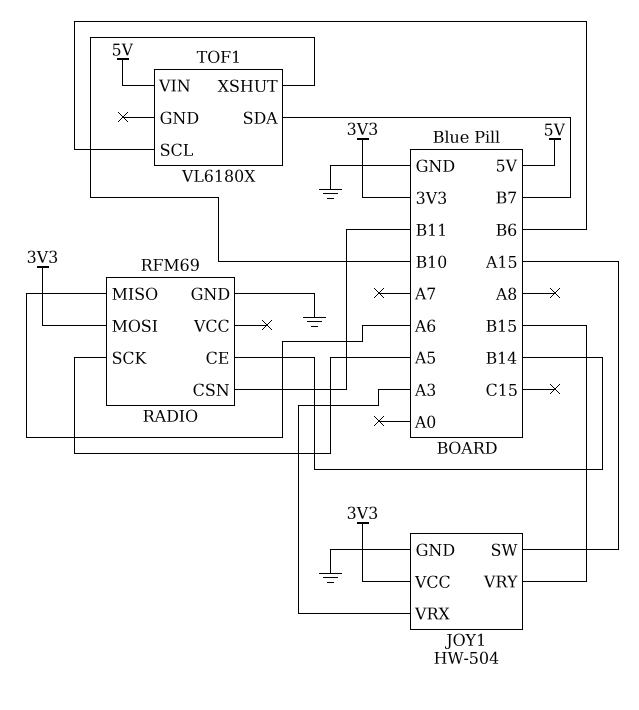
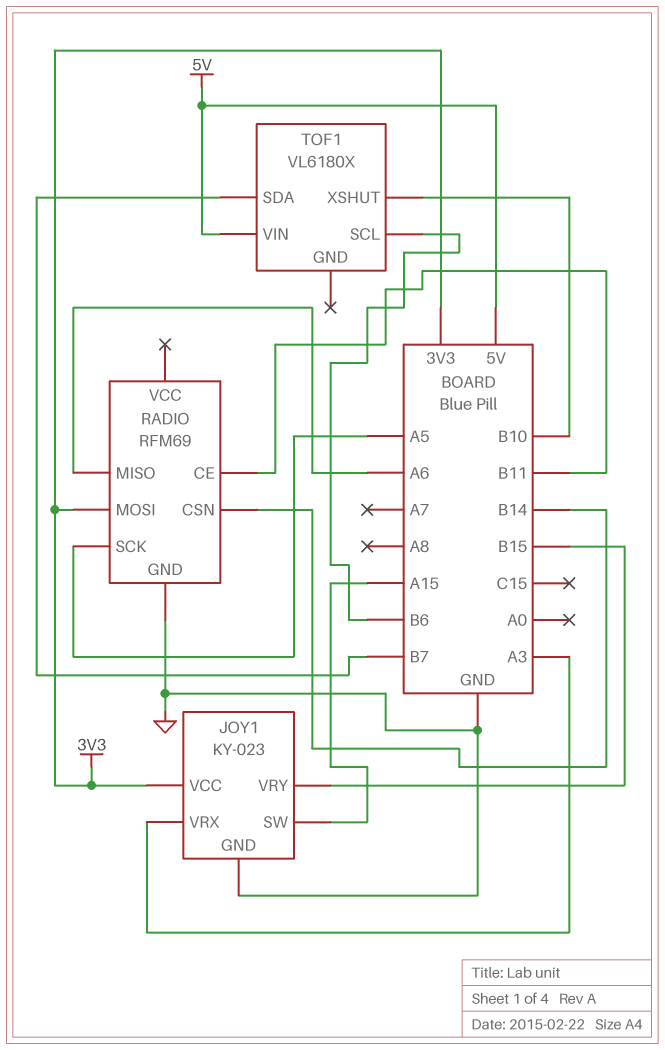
JOY1: HW-504 -> KY-023
RADIO pin CE: B14 -> B11
RADIO pin CSN: B11 -> B14

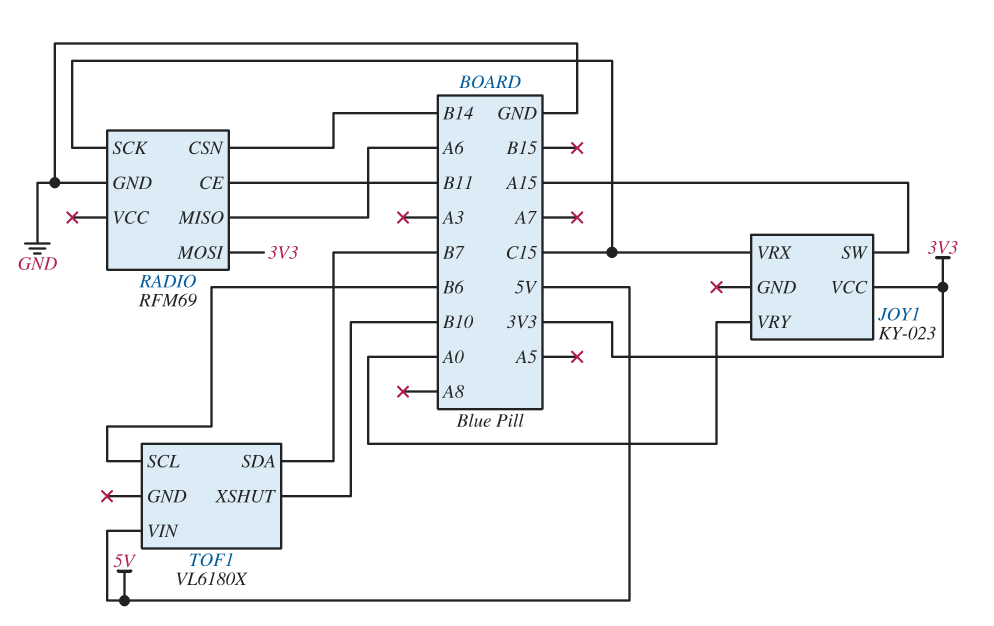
JOY1 pin GND: GND -> none
JOY1 pin VRX: A3 -> C15
JOY1 pin VRY: B15 -> A0
RADIO pin SCK: A5 -> C15

